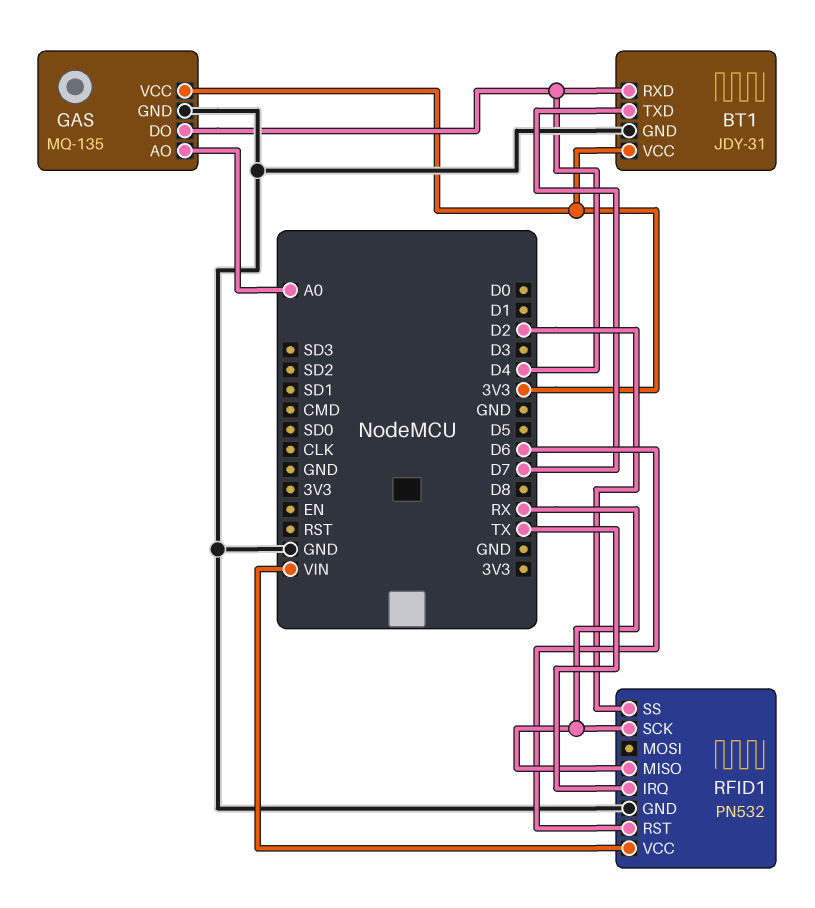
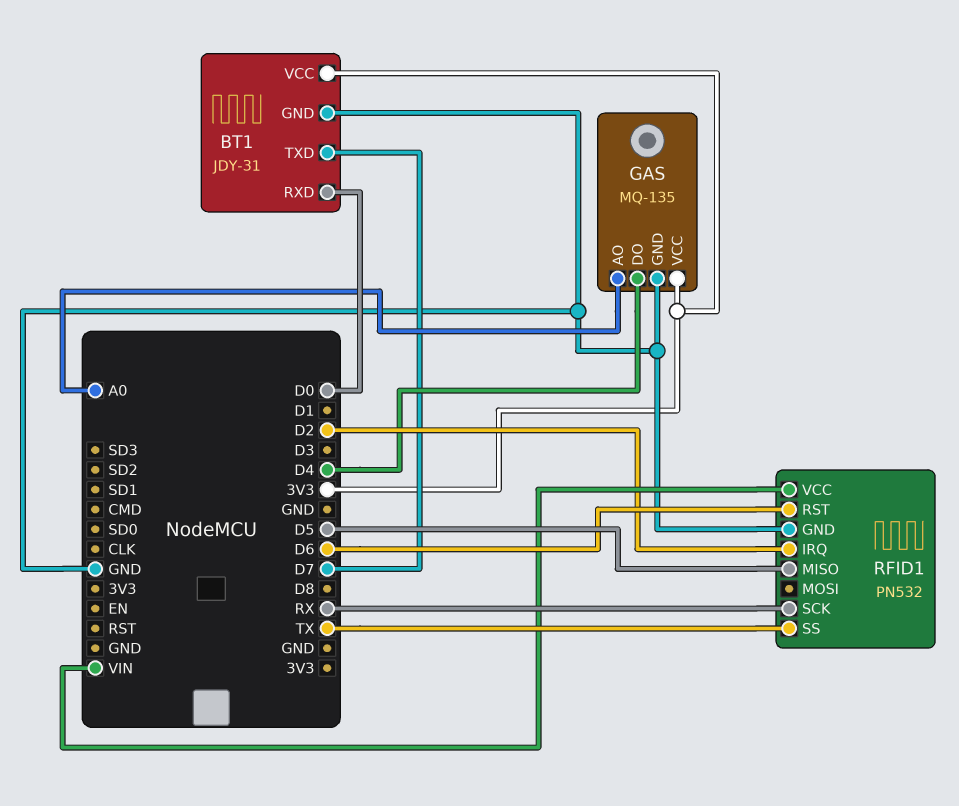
BT1 pin RXD: D4 -> D0
RFID1 pin IRQ: TX -> D2
RFID1 pin MISO: RX -> D5
RFID1 pin SS: D2 -> TX

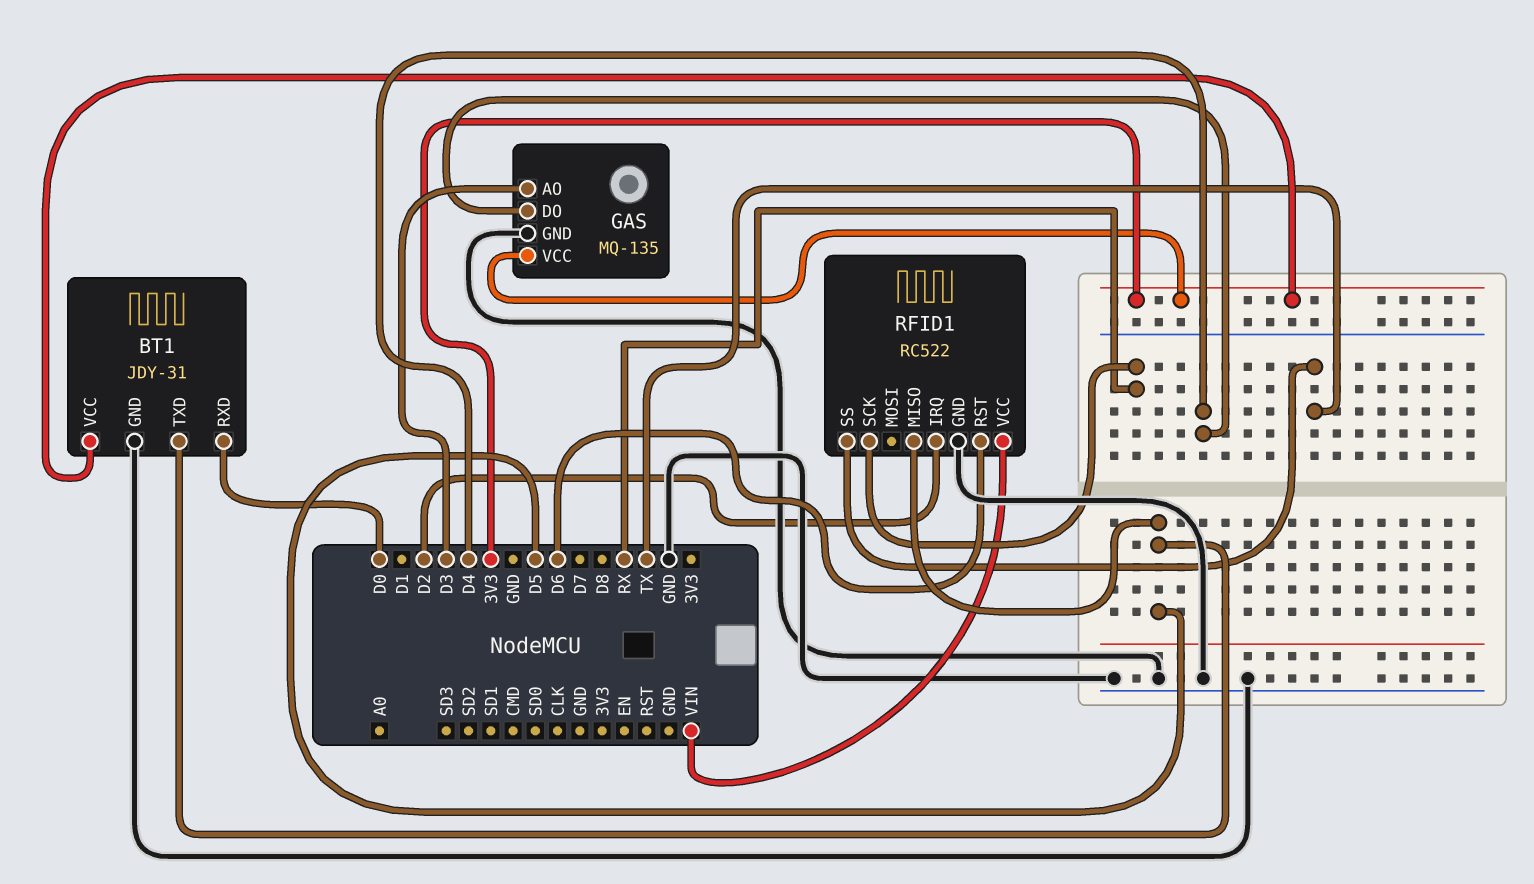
BT1 pin TXD: D7 -> D5
GAS pin AO: A0 -> D3
RFID1: PN532 -> RC522

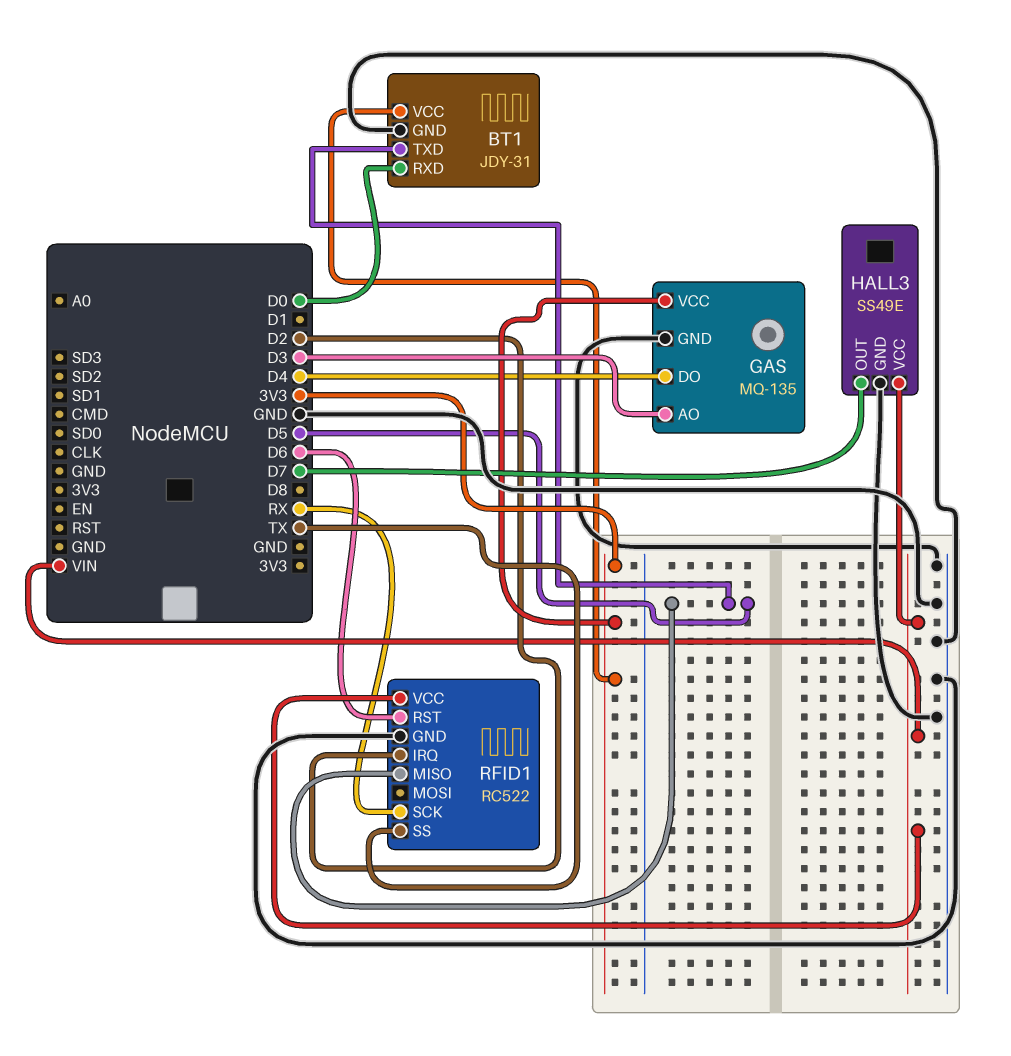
HALL3: none -> SS49E
HALL3 pin GND: none -> GND
HALL3 pin OUT: none -> D7
HALL3 pin VCC: none -> VIN

